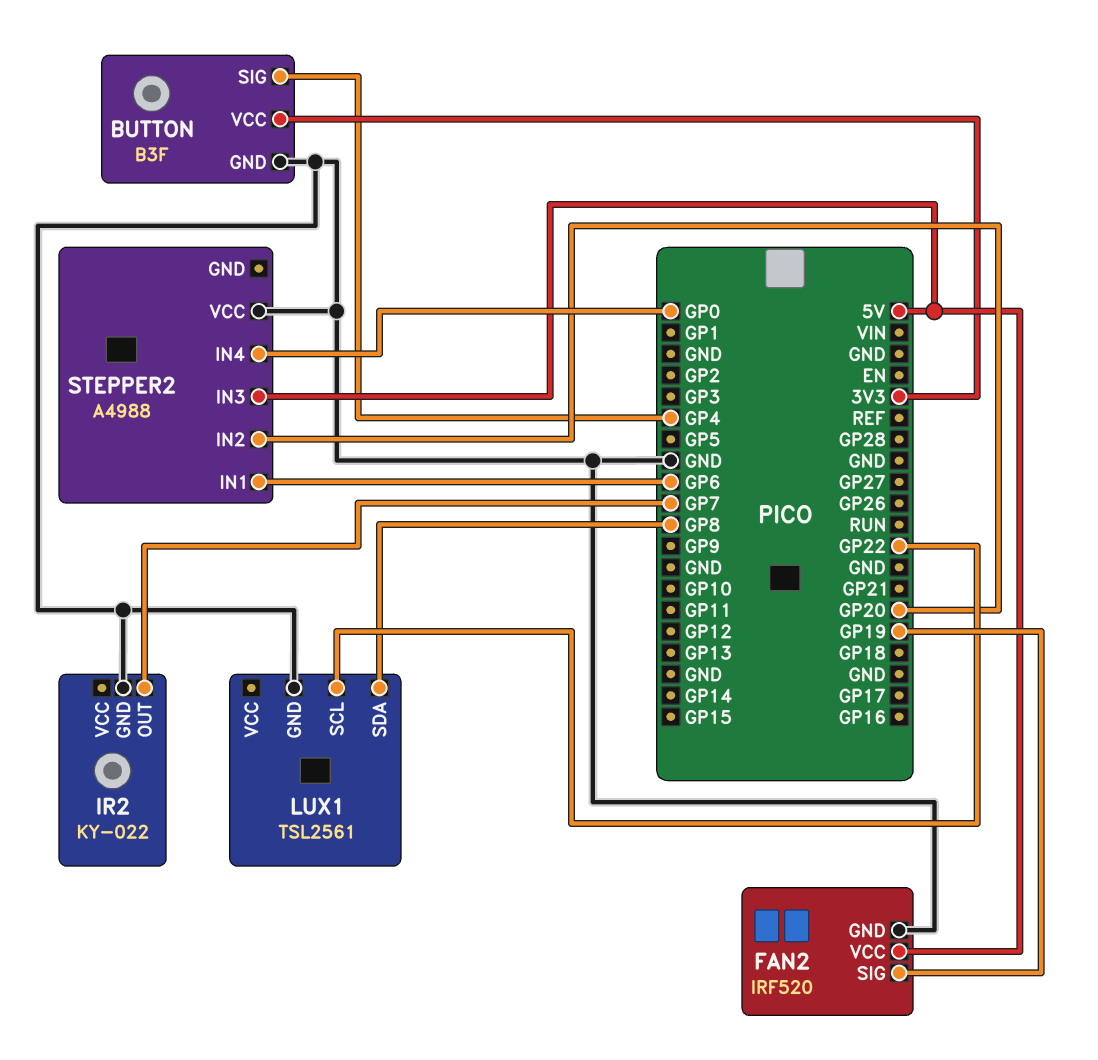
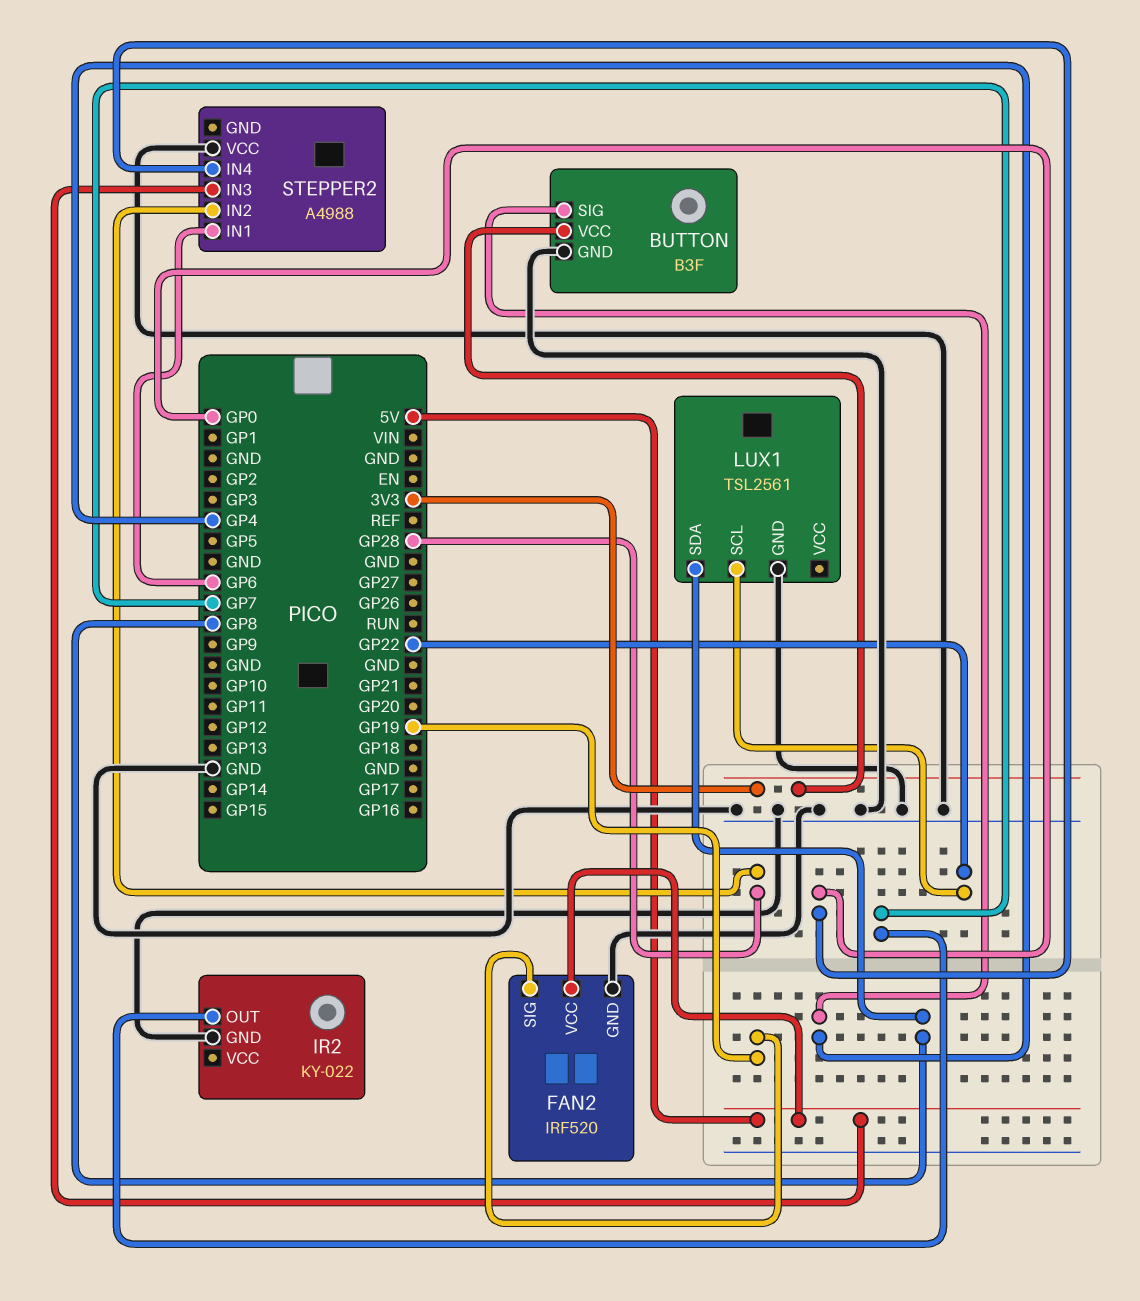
STEPPER2 pin IN2: GP20 -> GP28

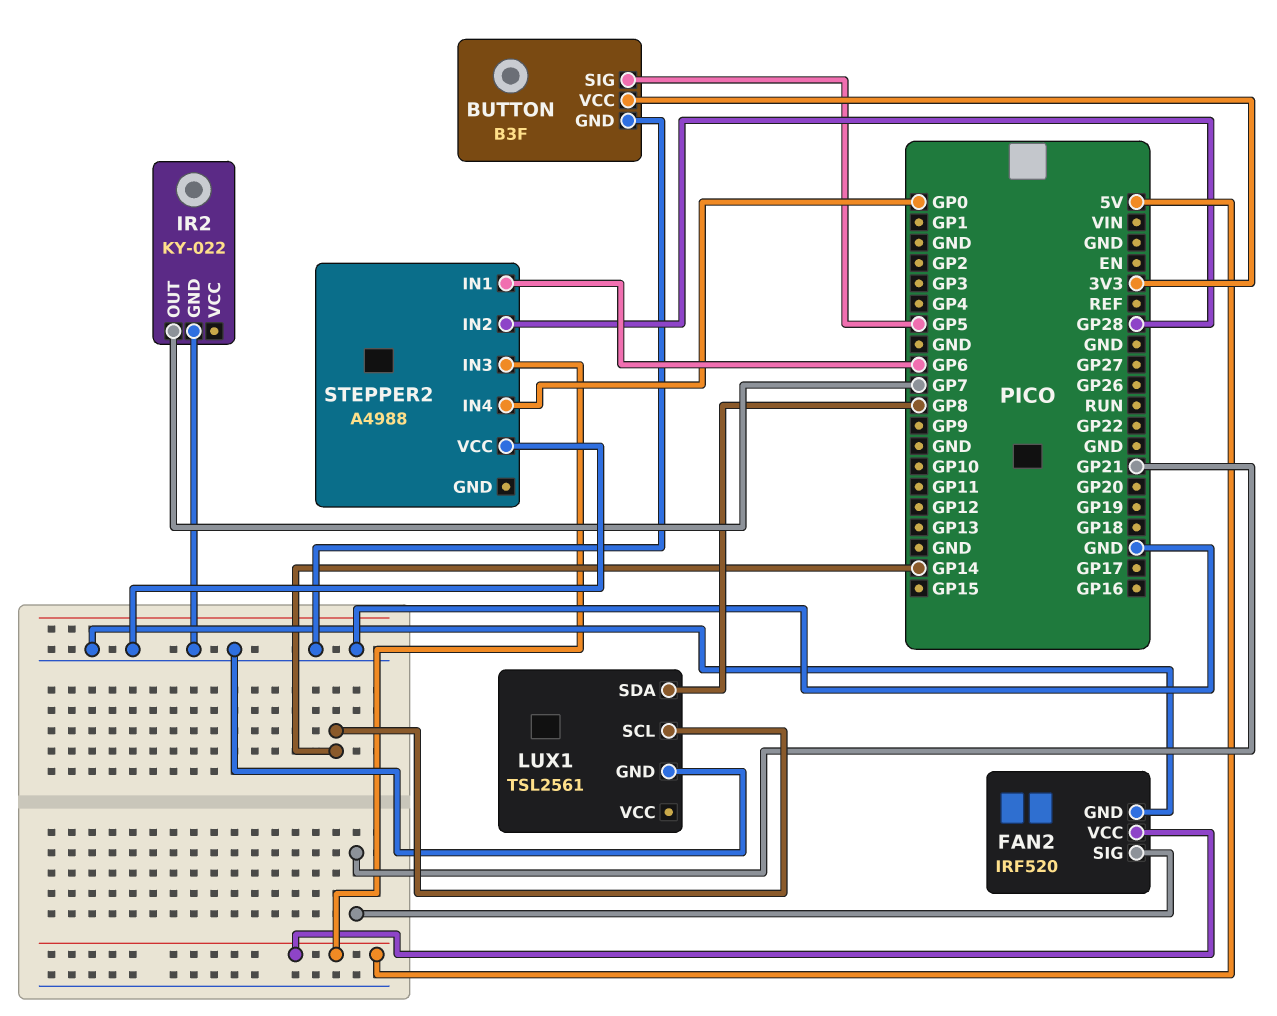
BUTTON pin SIG: GP4 -> GP5
FAN2 pin SIG: GP19 -> GP21
LUX1 pin SCL: GP22 -> GP14

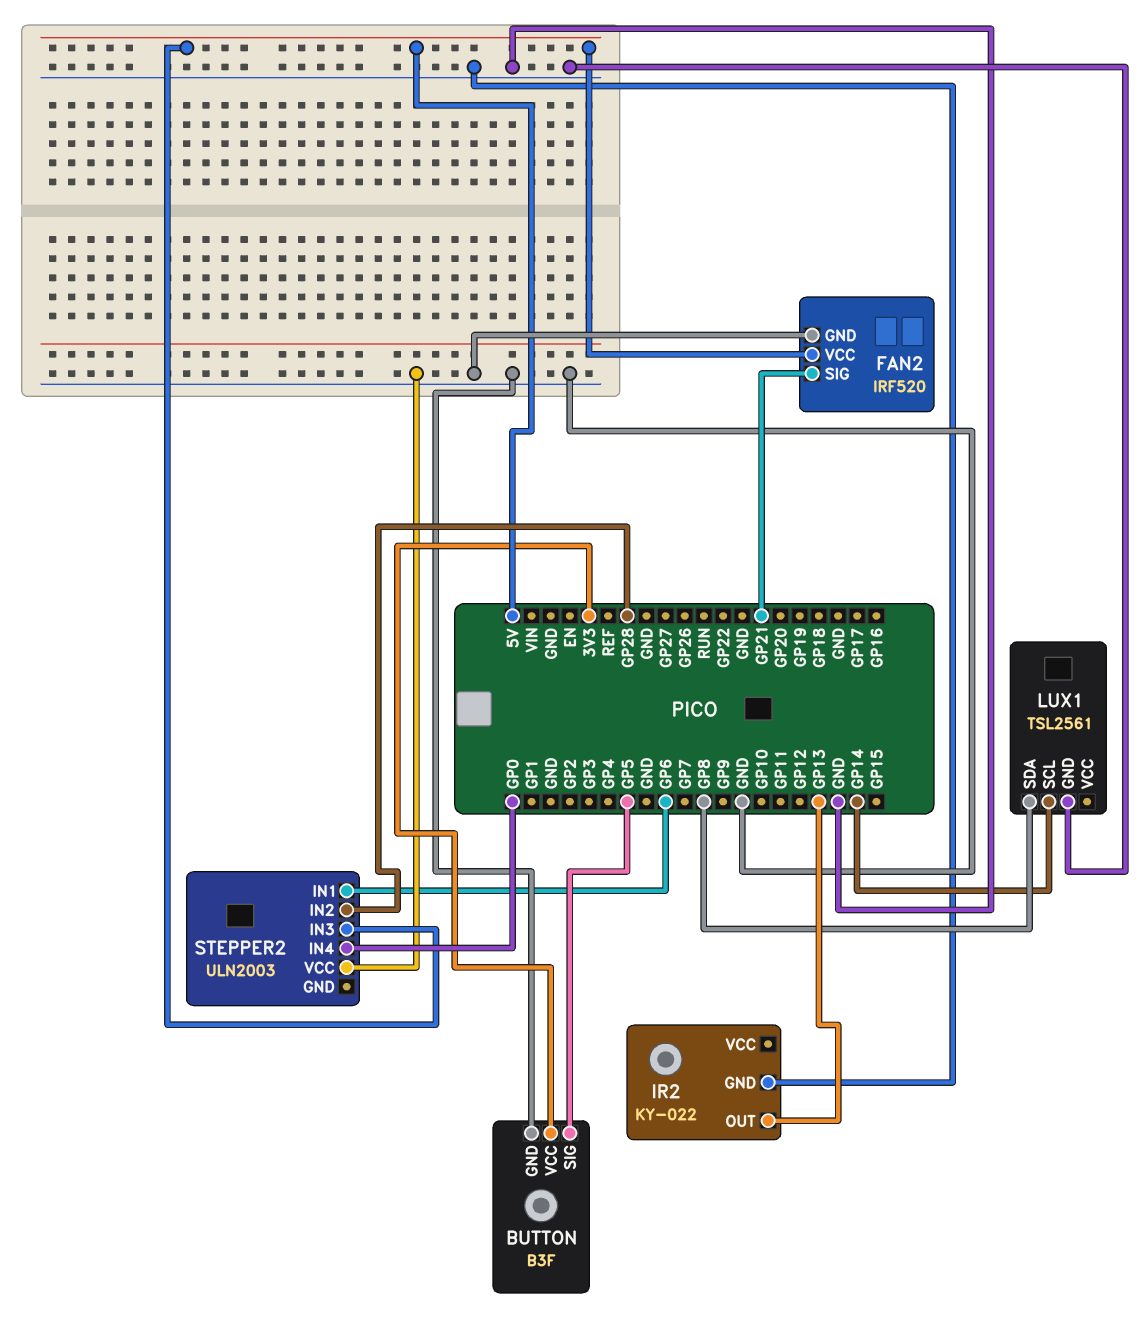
IR2 pin OUT: GP7 -> GP13
STEPPER2: A4988 -> ULN2003

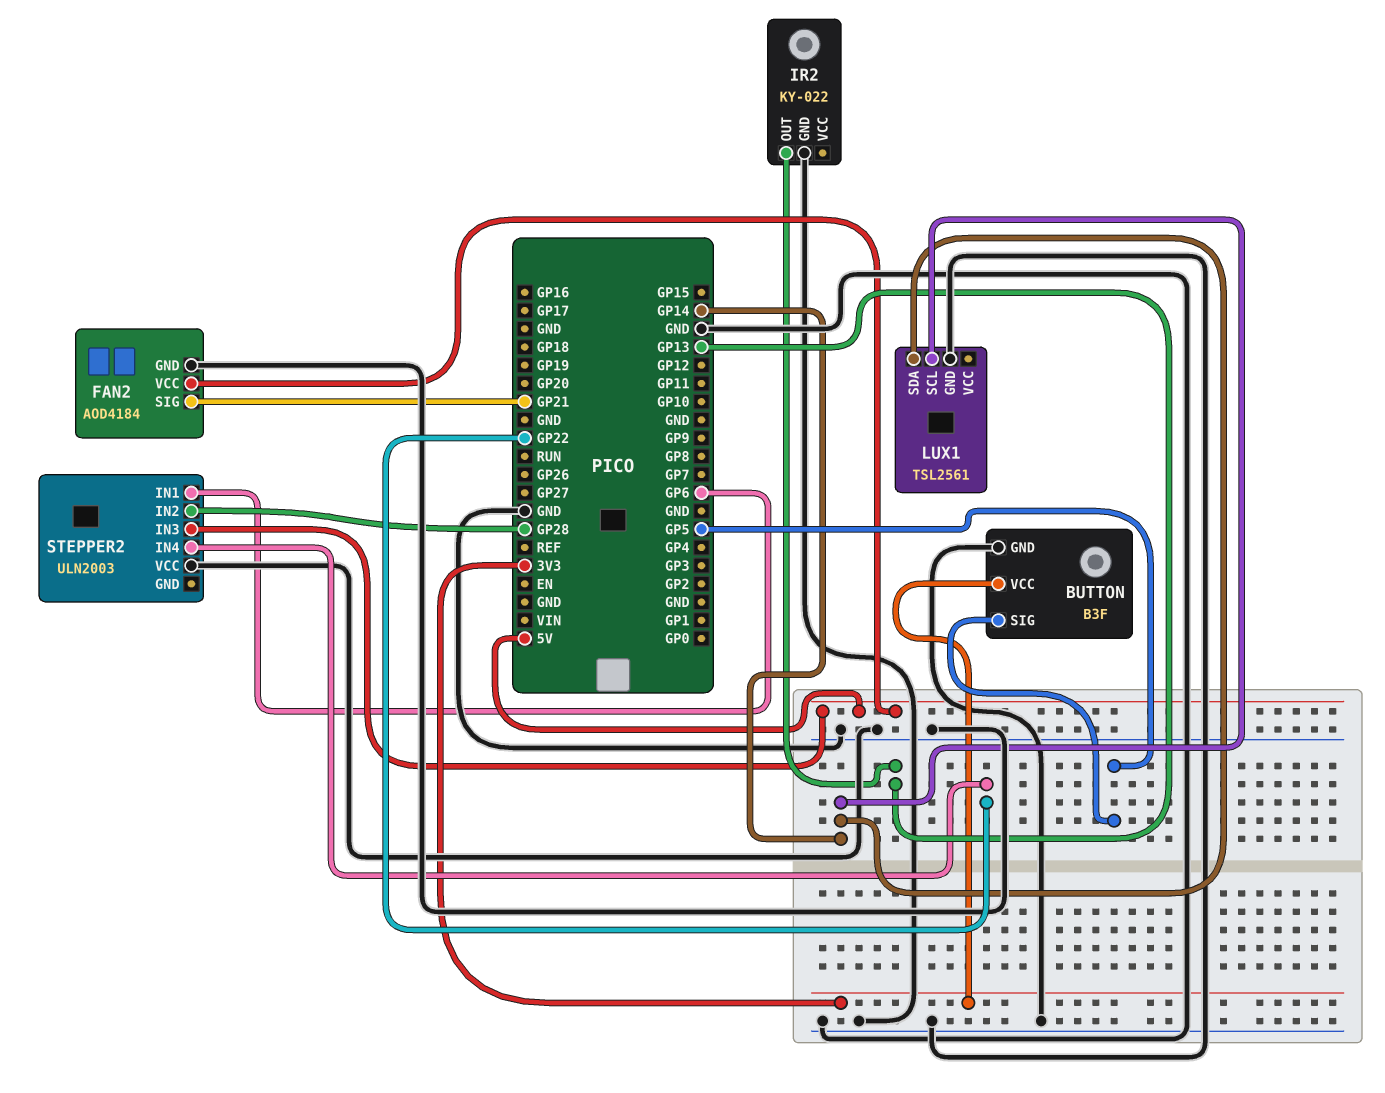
FAN2: IRF520 -> AOD4184
LUX1 pin SDA: GP8 -> GP14
STEPPER2 pin IN4: GP0 -> GP22

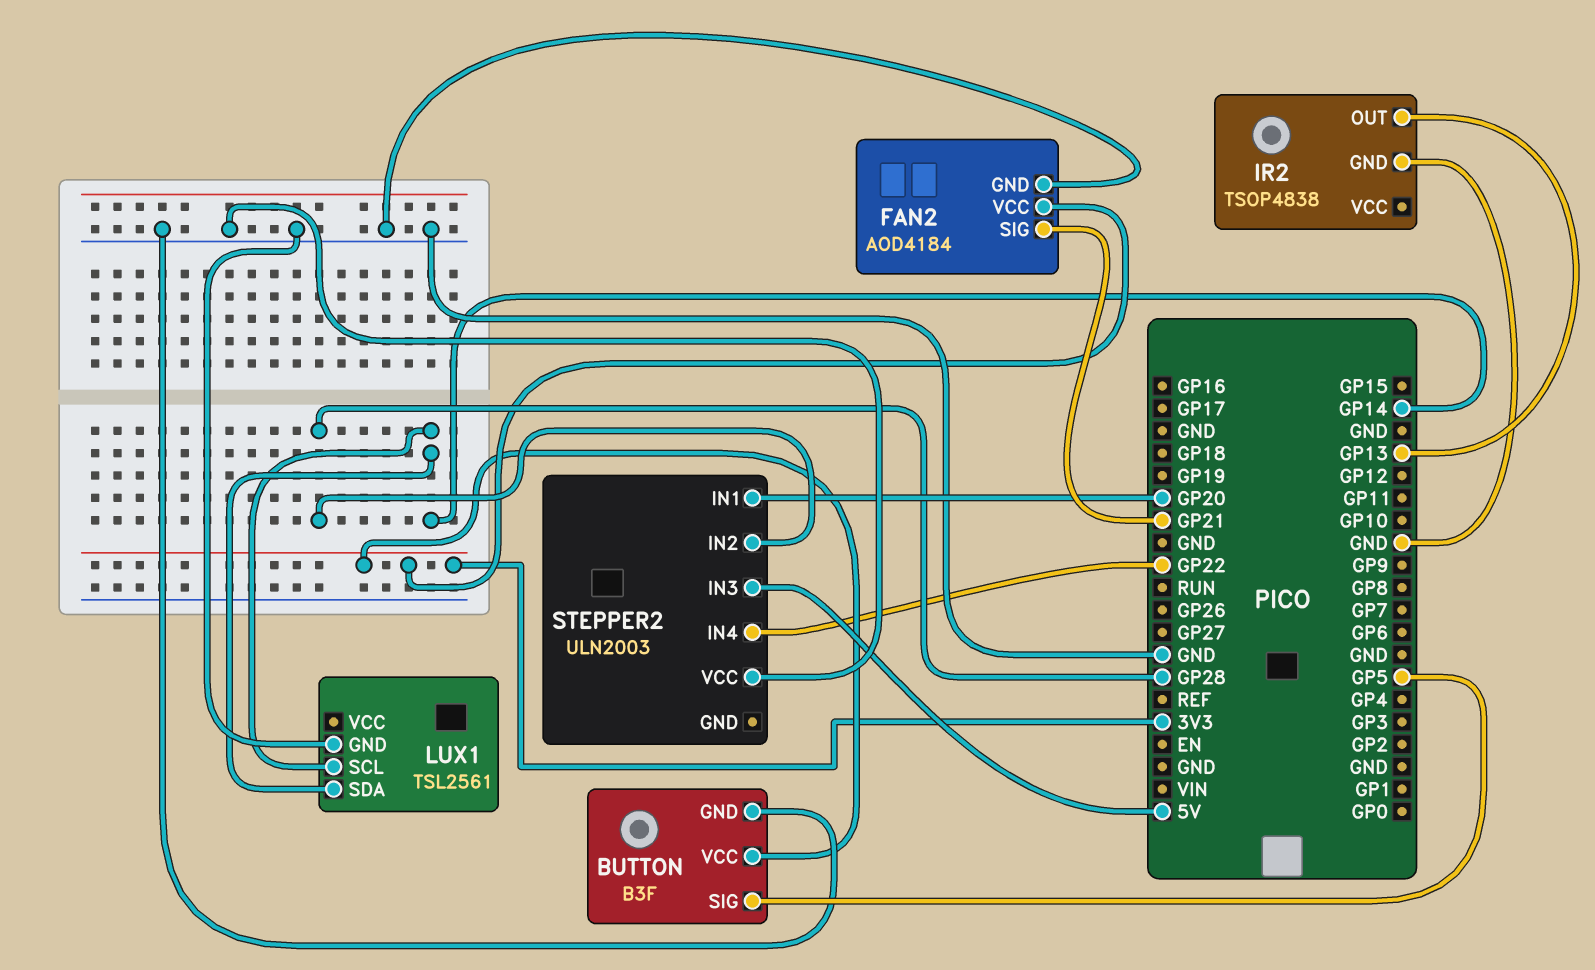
FAN2 pin VCC: 5V -> 3V3
IR2: KY-022 -> TSOP4838
STEPPER2 pin IN1: GP6 -> GP20

